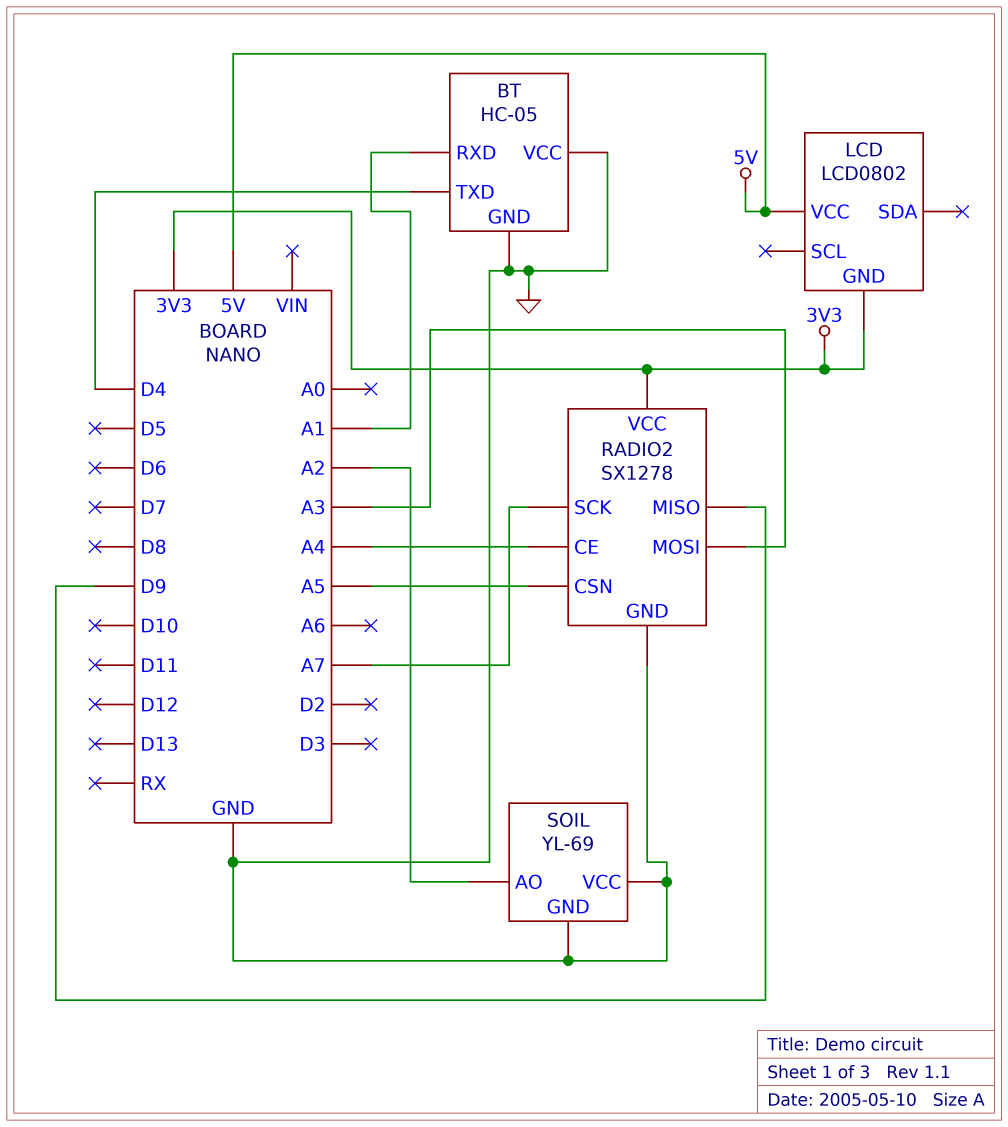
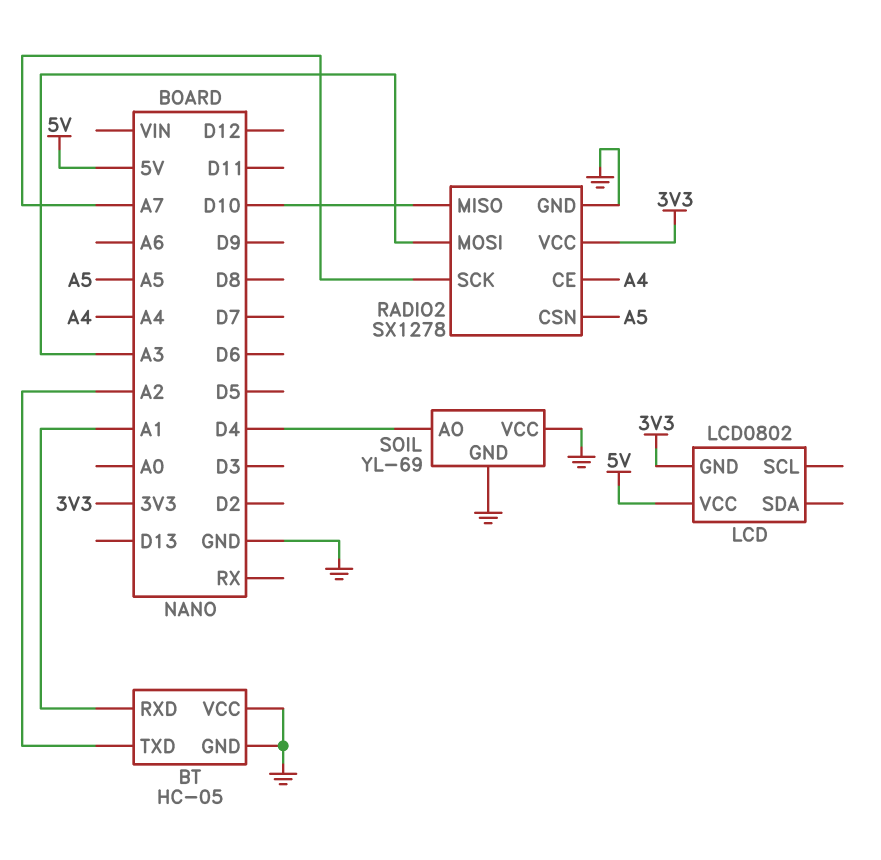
BT pin TXD: D4 -> A2
RADIO2 pin MISO: D9 -> D10
SOIL pin AO: A2 -> D4

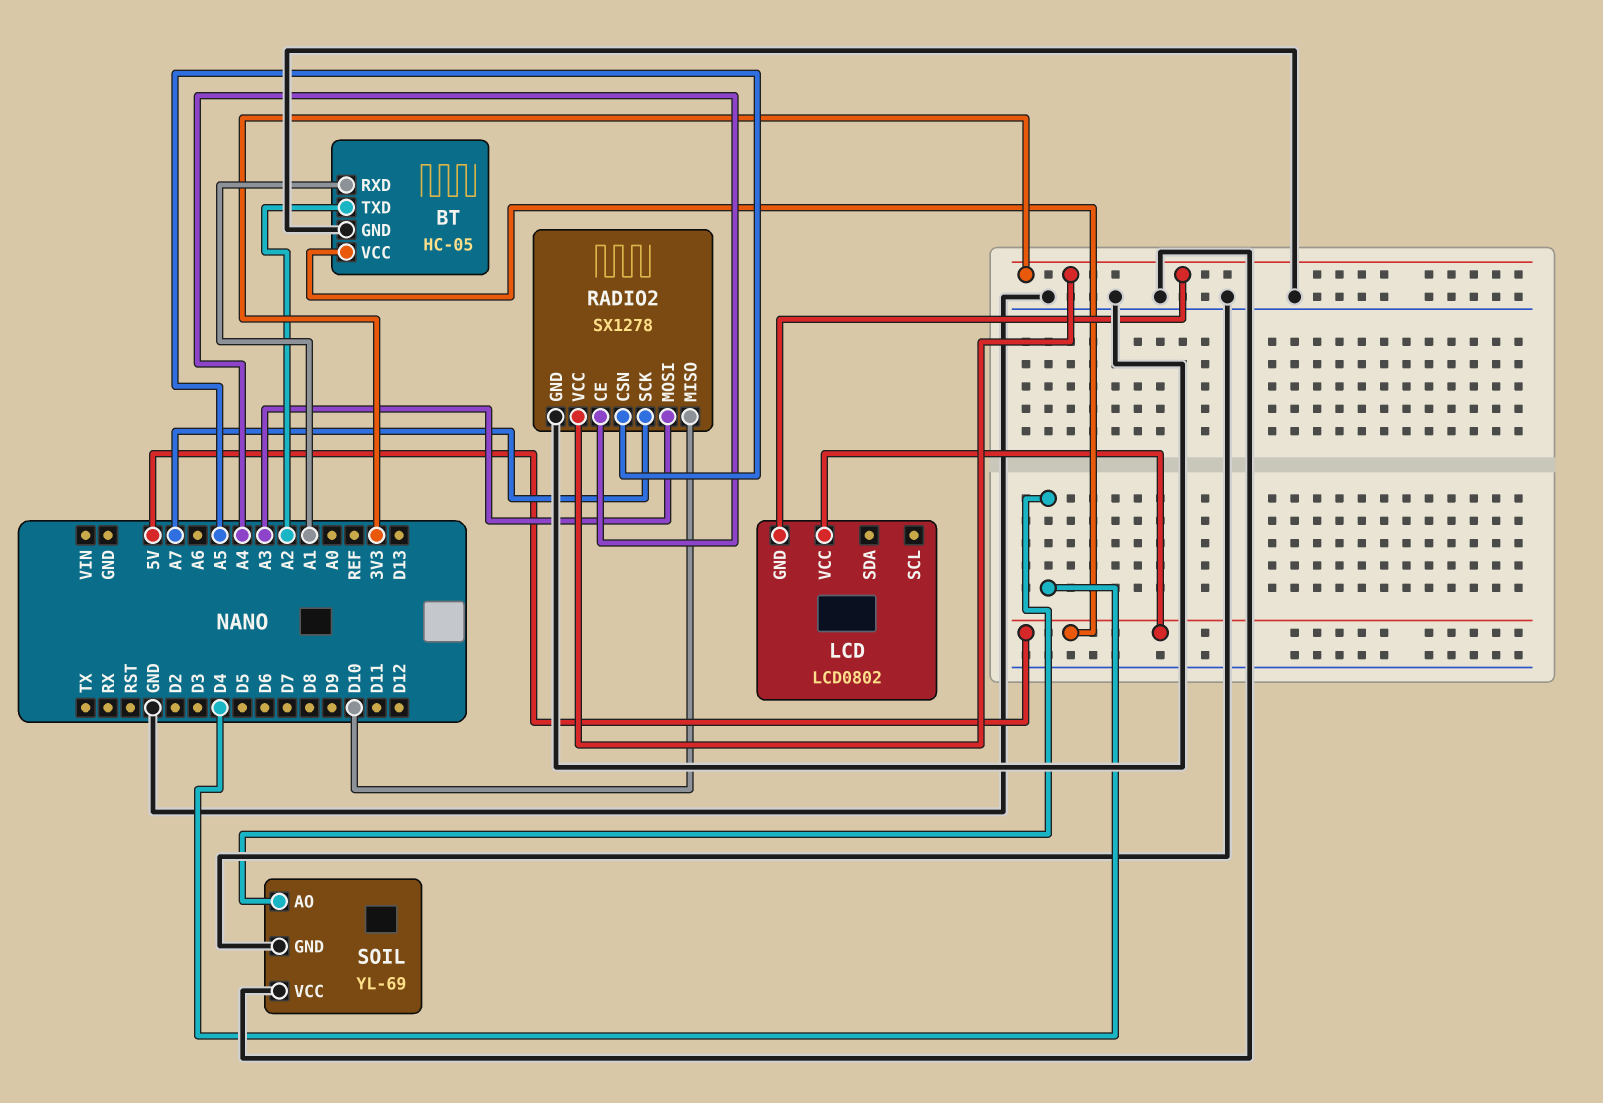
BT pin VCC: GND -> 5V

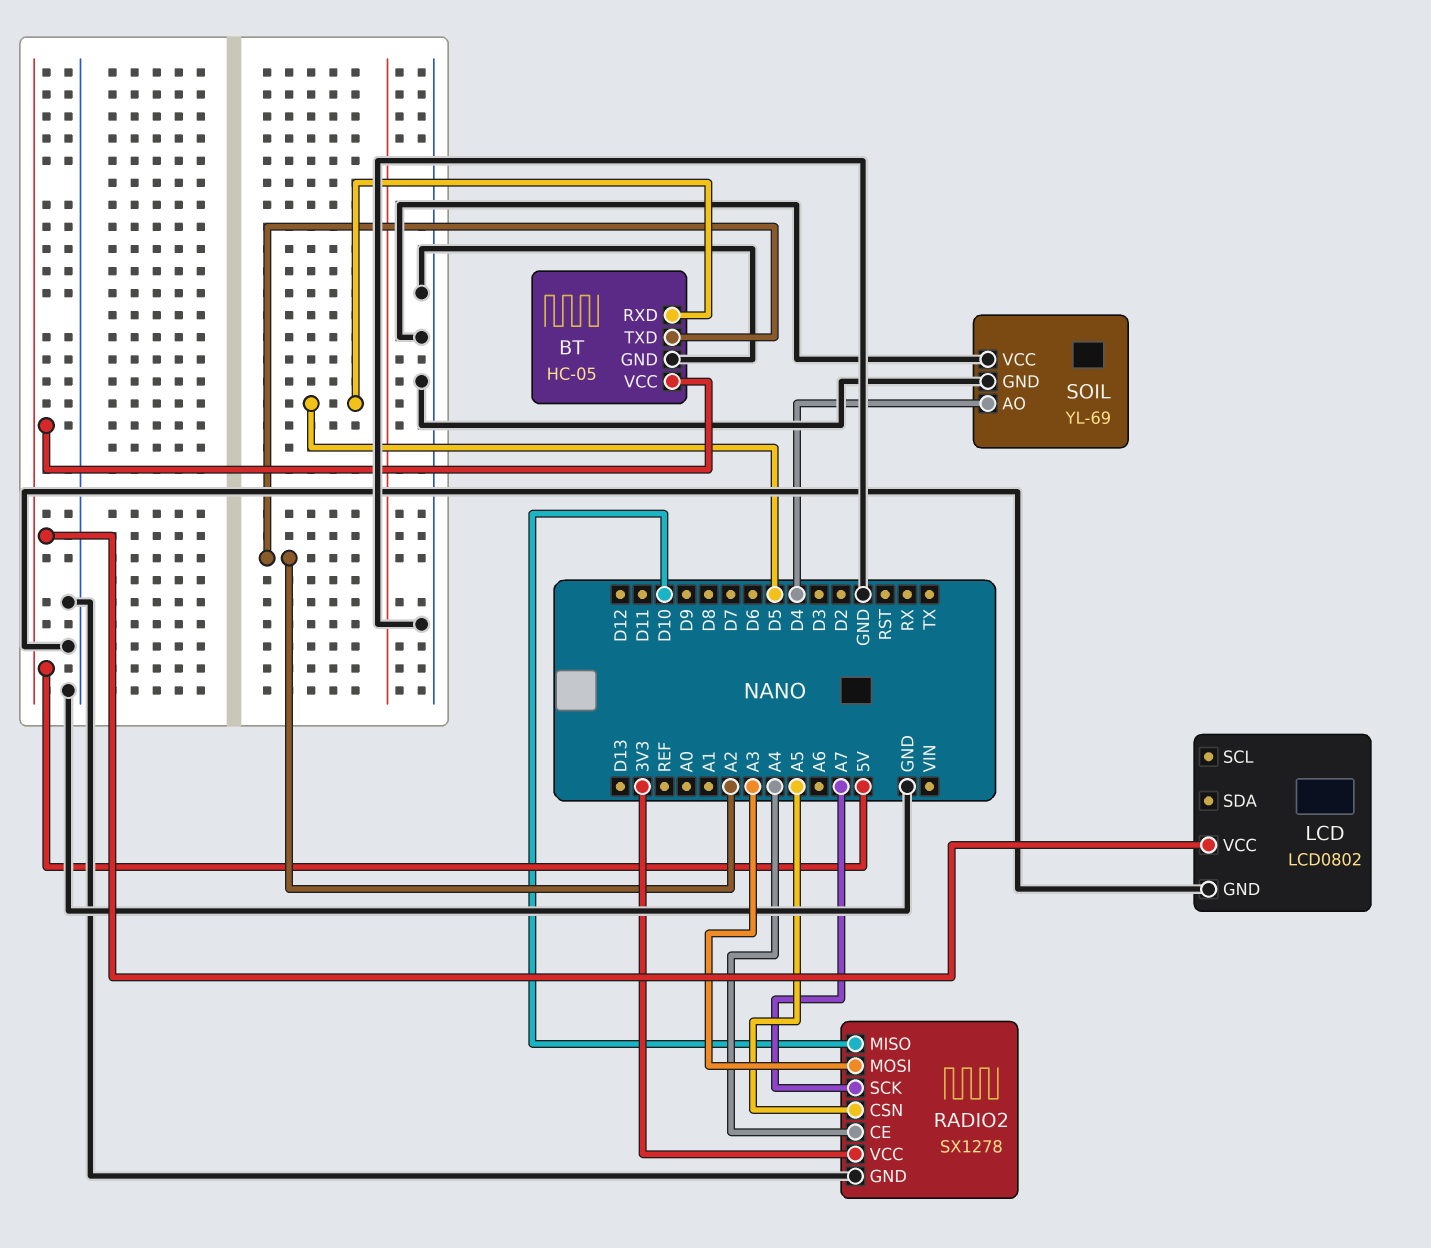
BT pin RXD: A1 -> D5
LCD pin GND: 3V3 -> GND

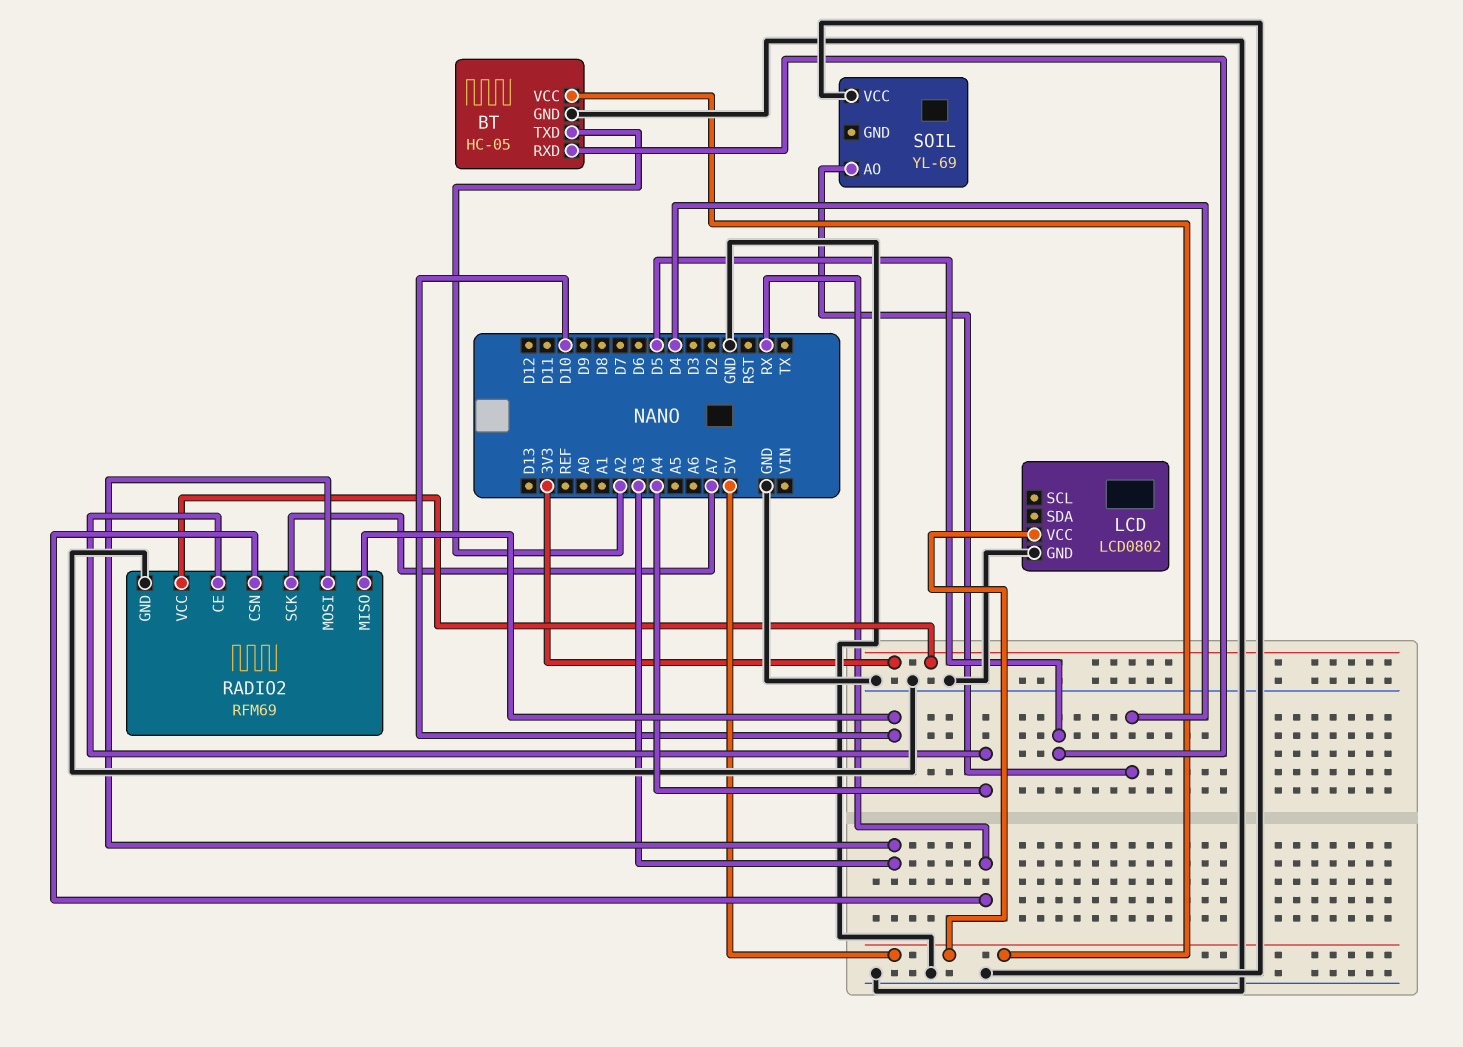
RADIO2: SX1278 -> RFM69
RADIO2 pin CSN: A5 -> RX
SOIL pin GND: GND -> none

